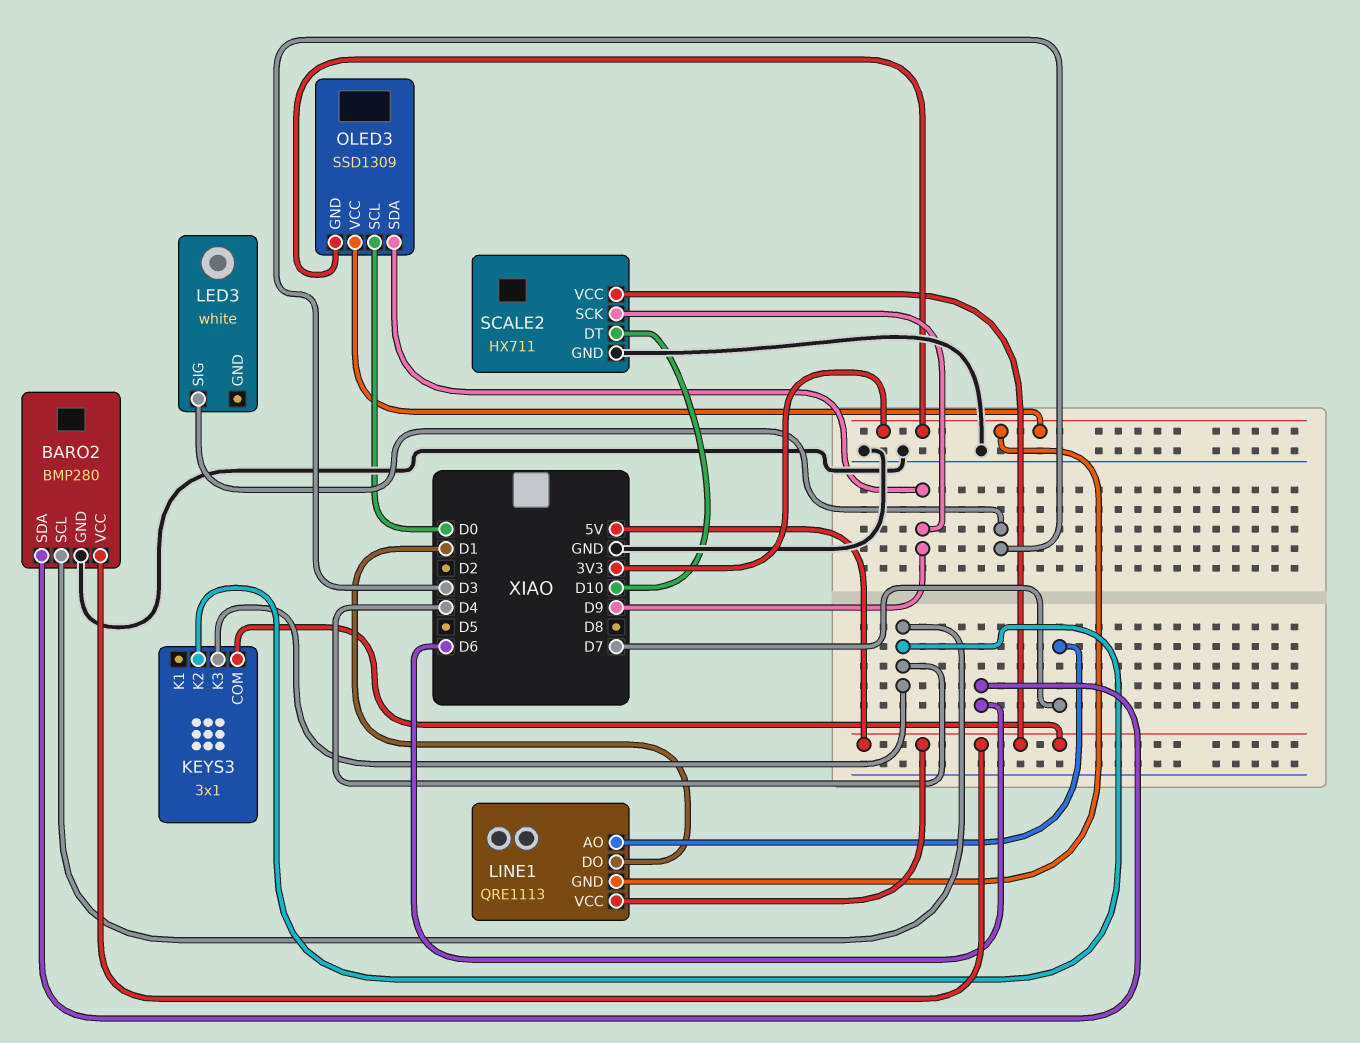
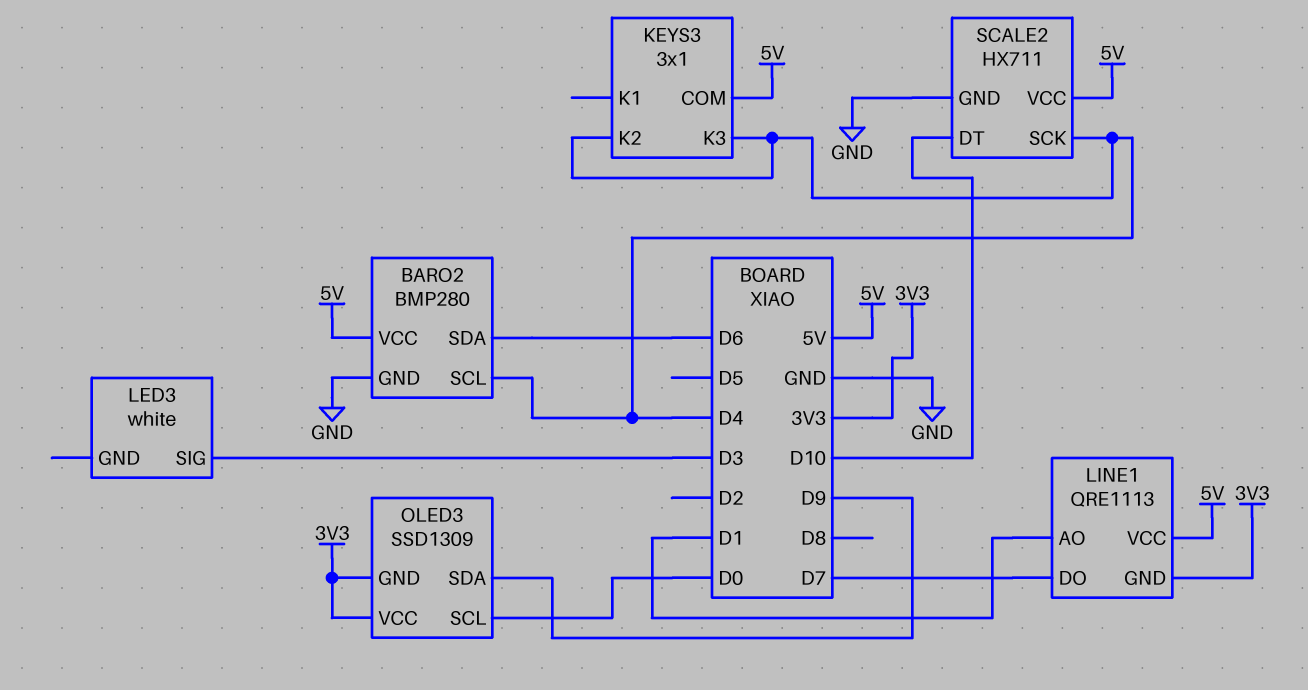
LINE1 pin AO: D7 -> D1
LINE1 pin DO: D1 -> D7
SCALE2 pin SCK: D9 -> D4

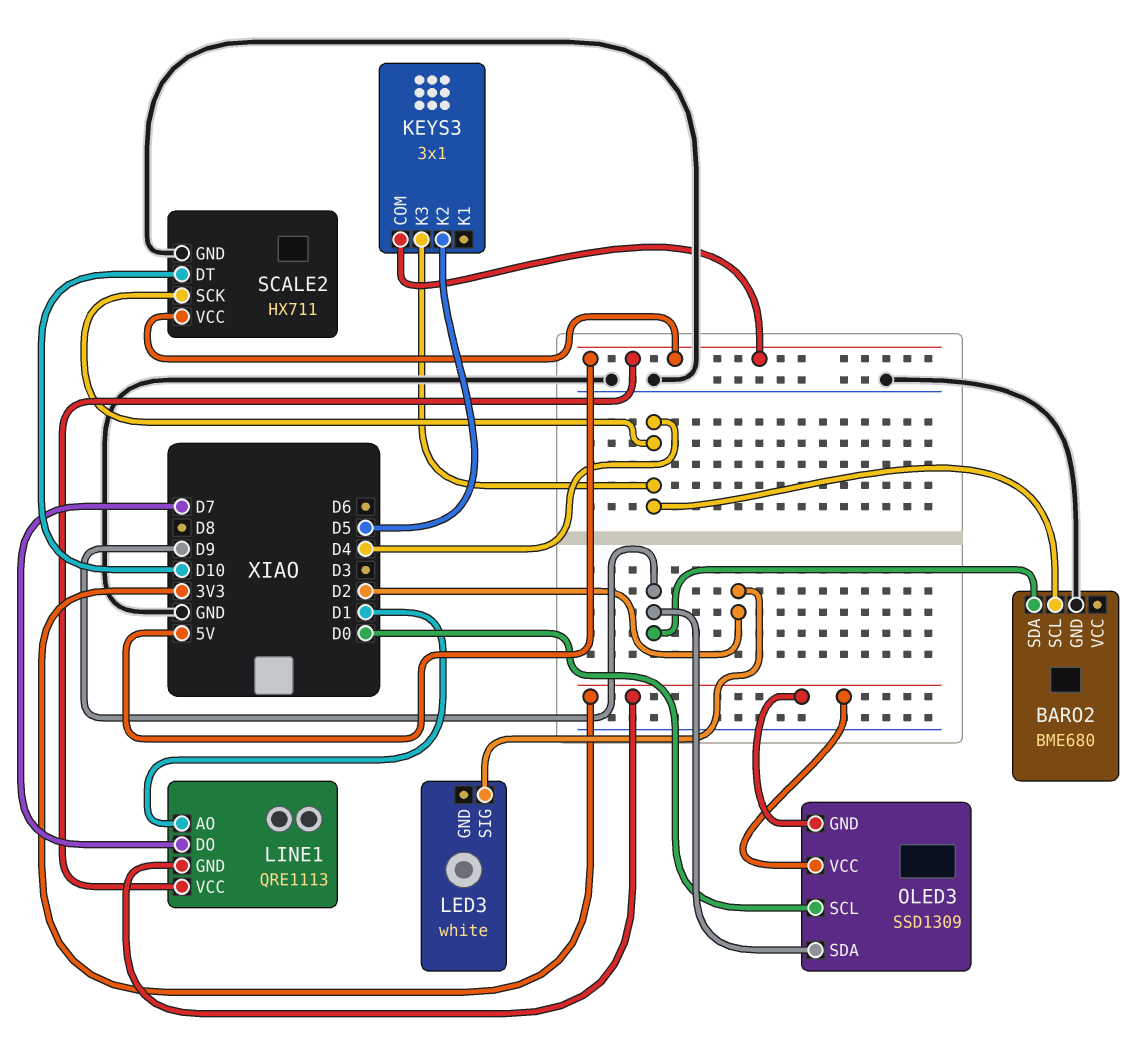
BARO2: BMP280 -> BME680
BARO2 pin SDA: D6 -> D9
BARO2 pin VCC: 5V -> none
KEYS3 pin K2: D4 -> D5
LED3 pin SIG: D3 -> D2

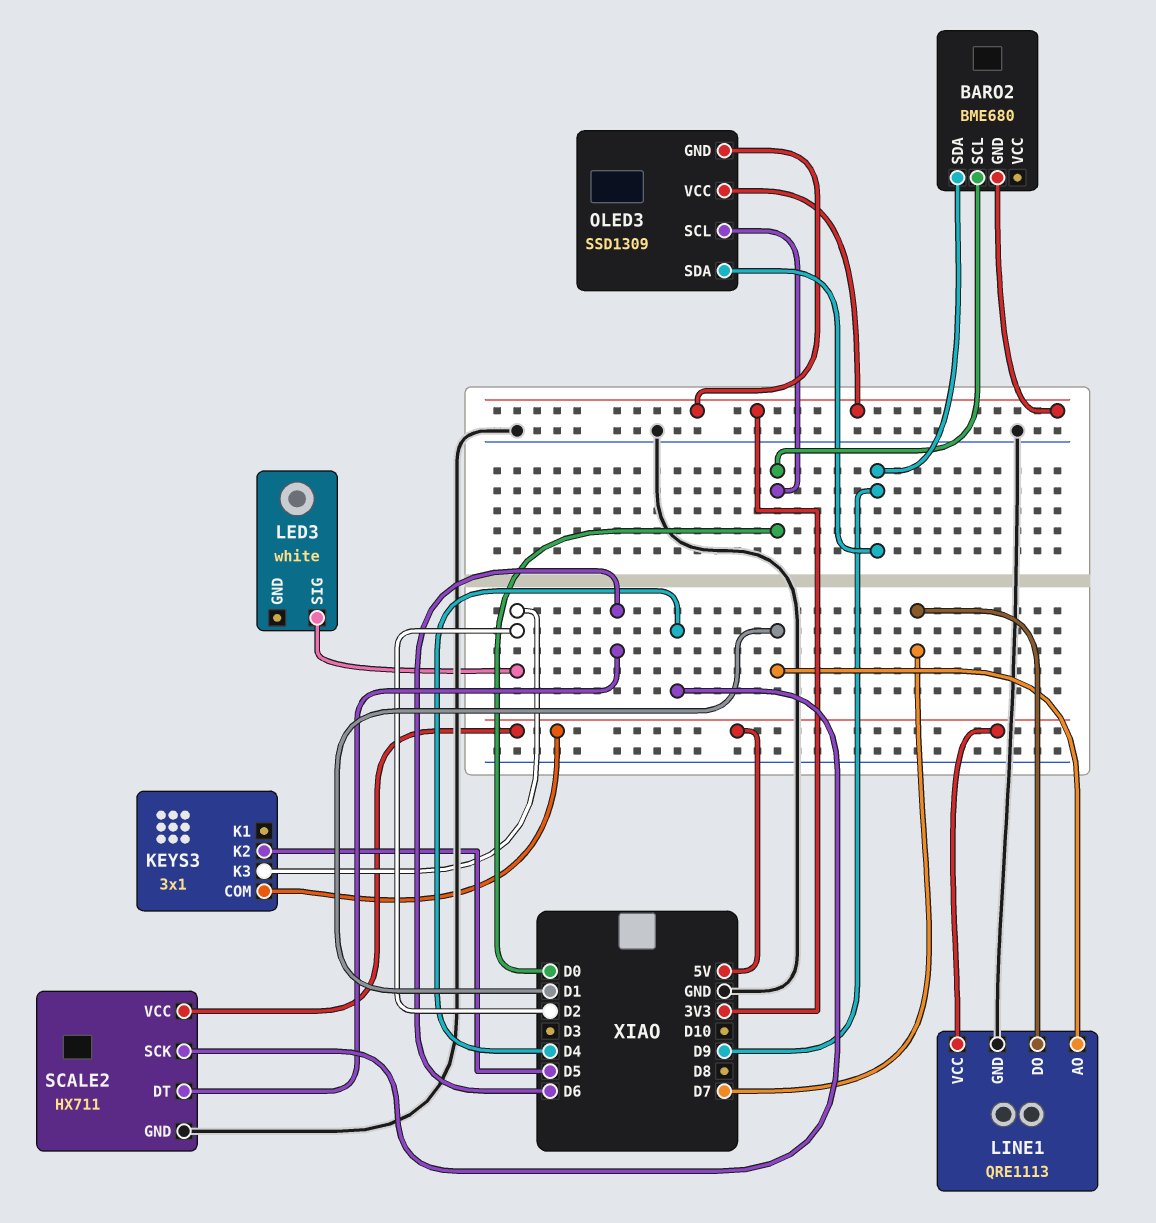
BARO2 pin GND: GND -> 3V3
BARO2 pin SCL: D4 -> D0
KEYS3 pin K3: D4 -> D2
LINE1 pin GND: 3V3 -> GND
SCALE2 pin DT: D10 -> D6

